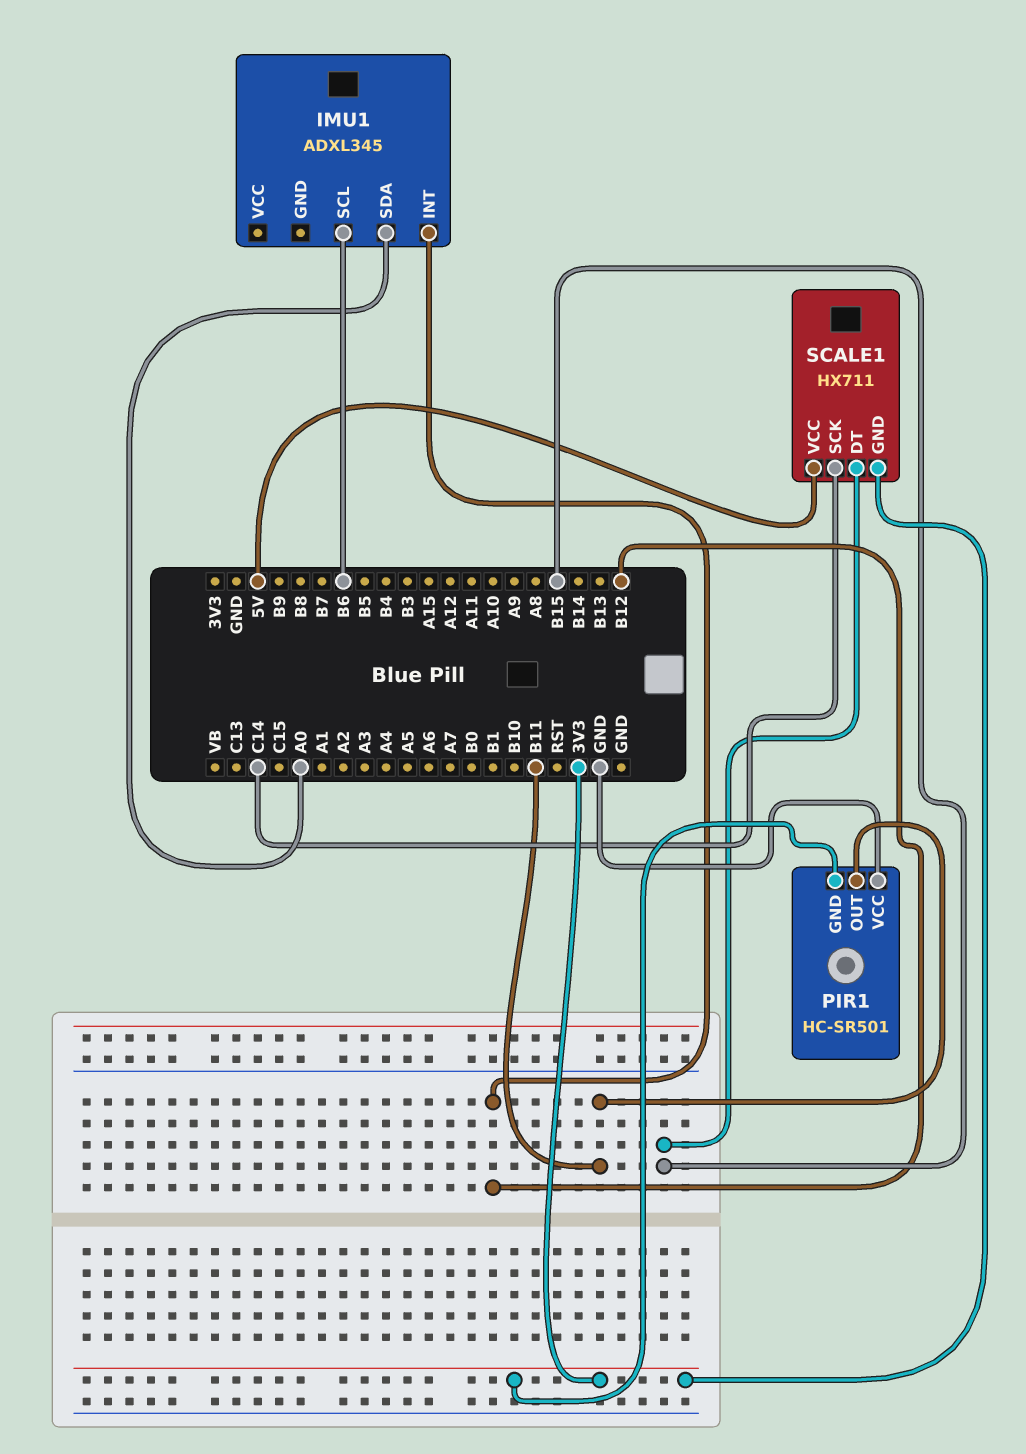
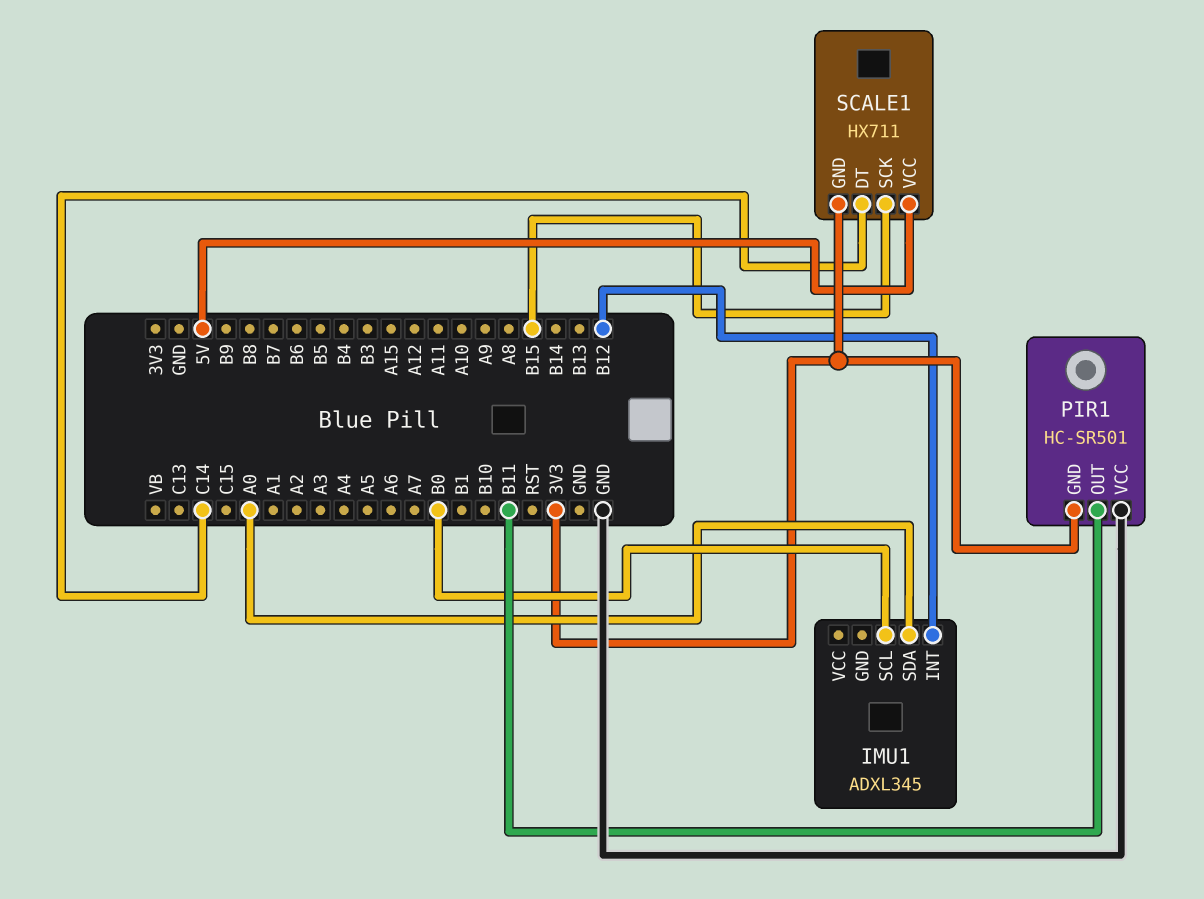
IMU1 pin SCL: B6 -> B0
SCALE1 pin DT: B15 -> C14
SCALE1 pin SCK: C14 -> B15

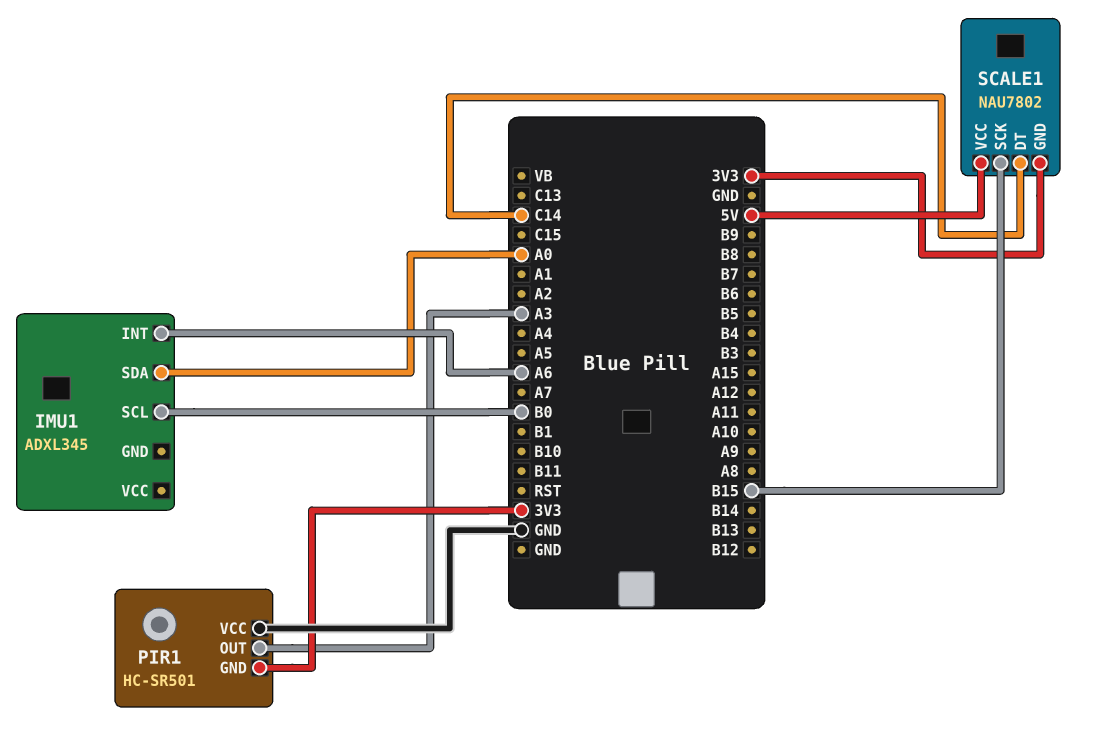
IMU1 pin INT: B12 -> A6
PIR1 pin OUT: B11 -> A3
SCALE1: HX711 -> NAU7802

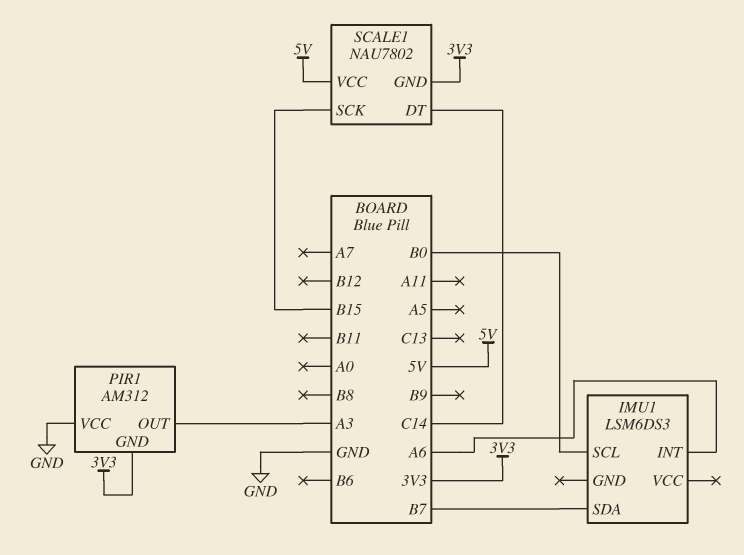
IMU1: ADXL345 -> LSM6DS3
IMU1 pin SDA: A0 -> B7
PIR1: HC-SR501 -> AM312

